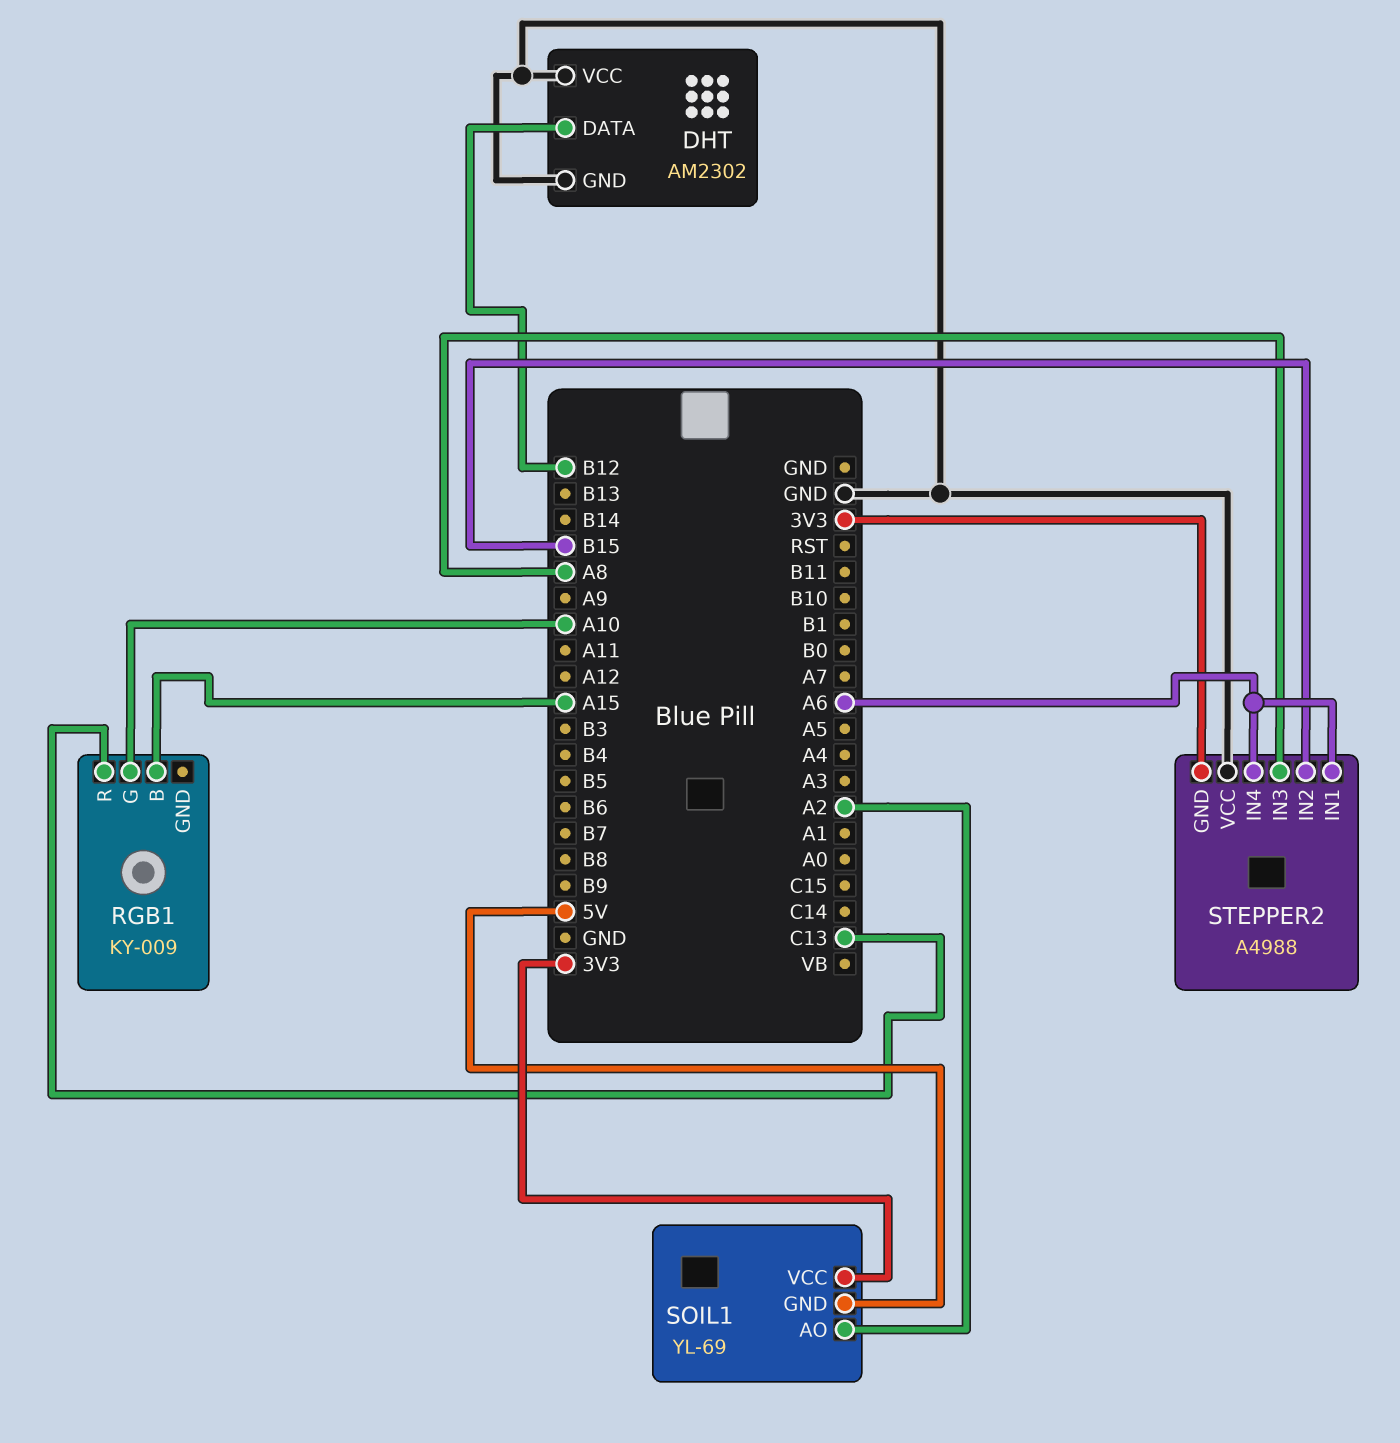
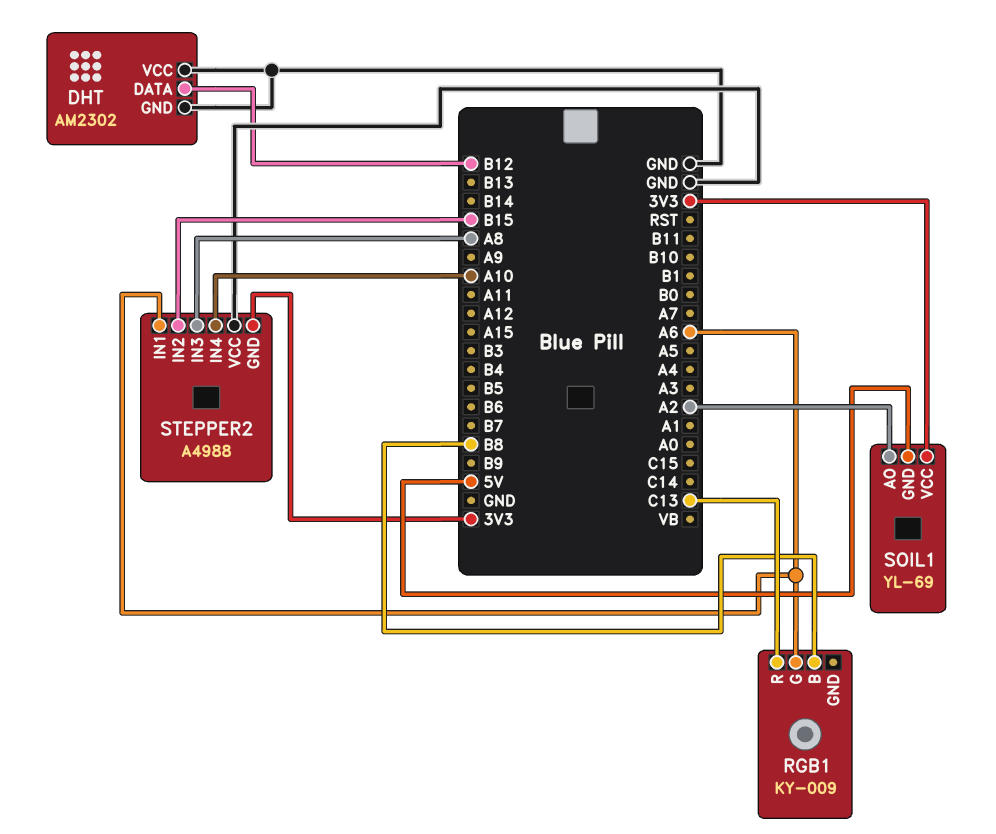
RGB1 pin B: A15 -> B8
RGB1 pin G: A10 -> A6
STEPPER2 pin IN4: A6 -> A10

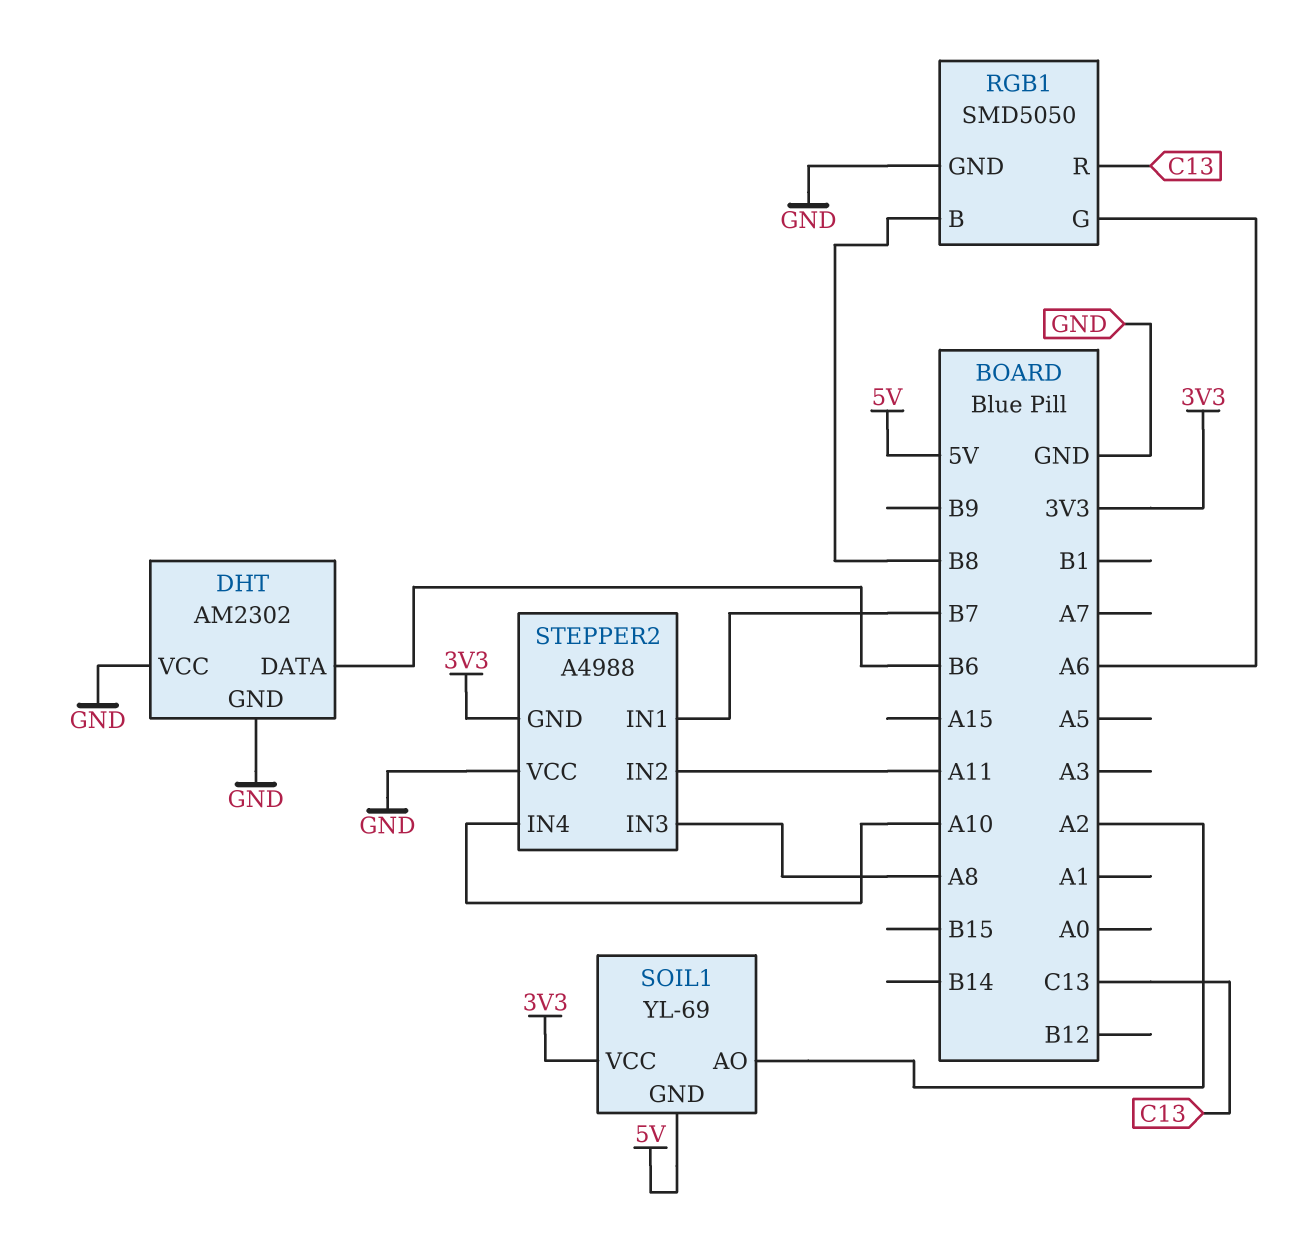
DHT pin DATA: B12 -> B6
RGB1: KY-009 -> SMD5050
RGB1 pin GND: none -> GND
STEPPER2 pin IN1: A6 -> B7
STEPPER2 pin IN2: B15 -> A11

